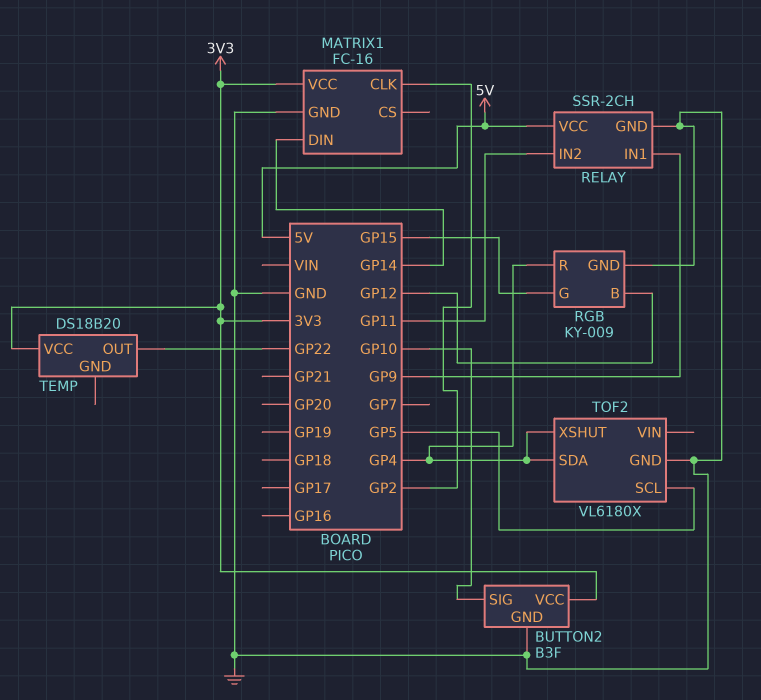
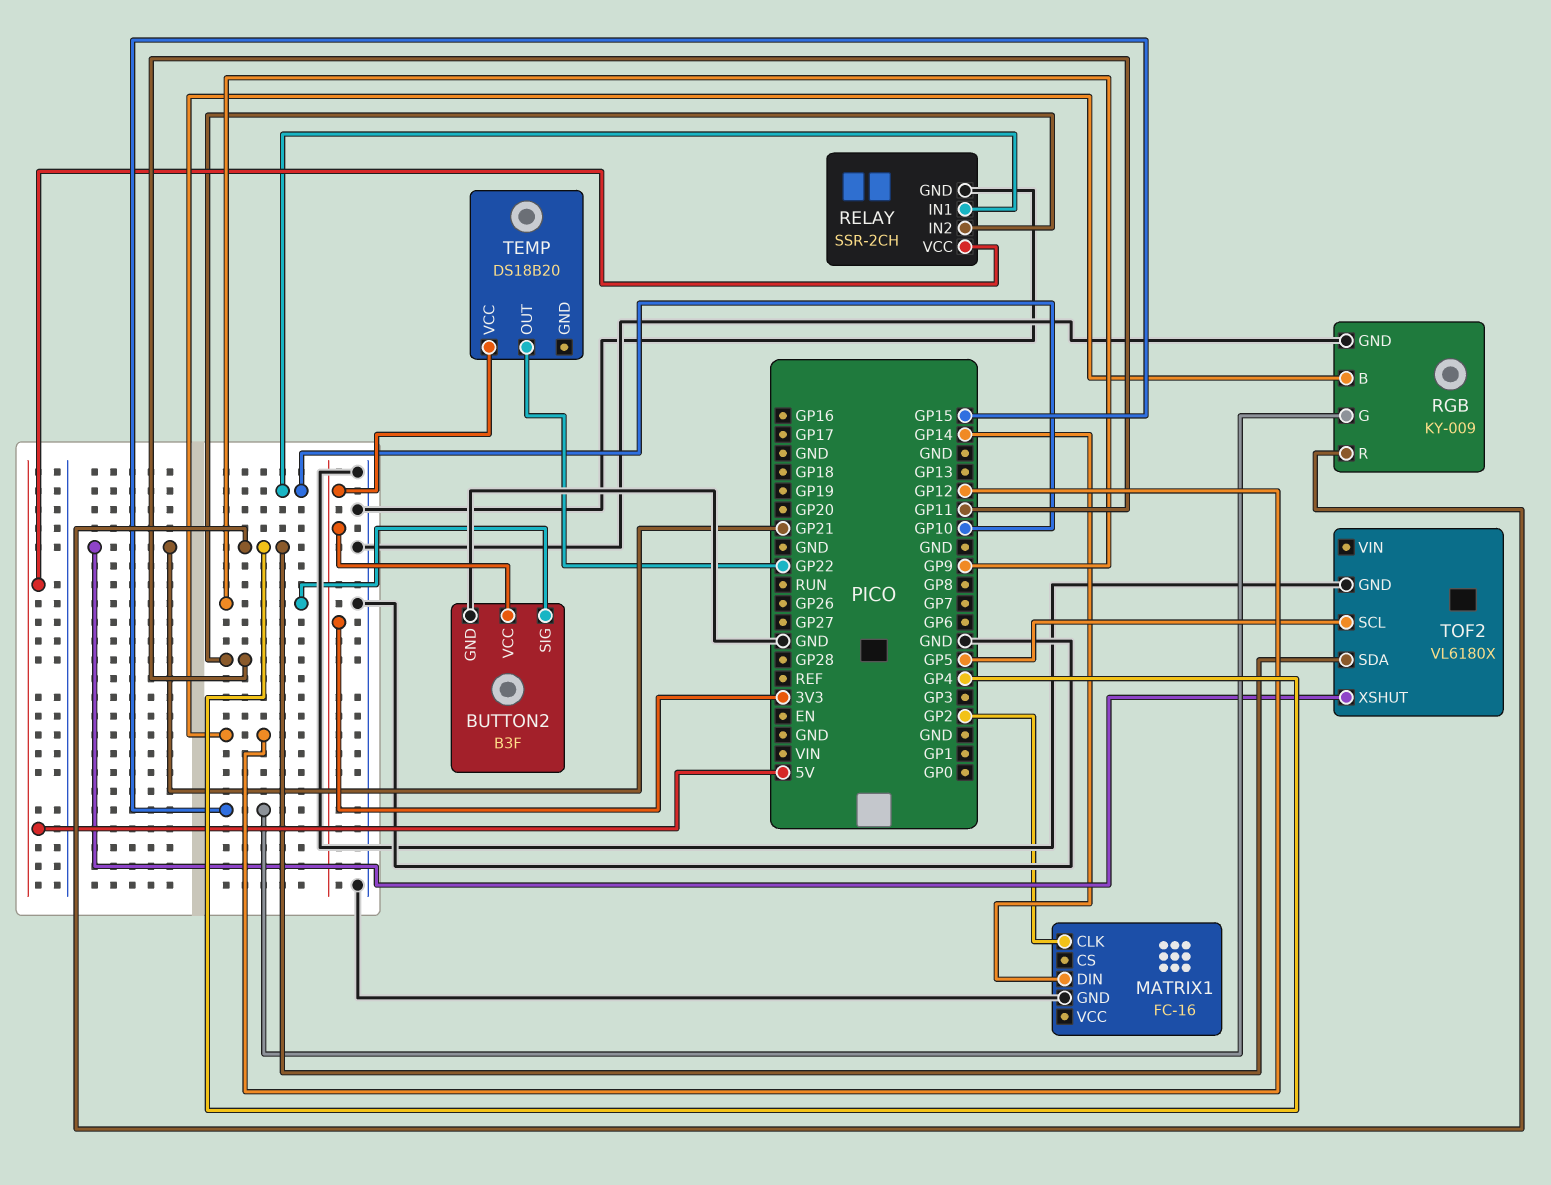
BUTTON2 pin SIG: GP10 -> GP9
MATRIX1 pin VCC: 3V3 -> none
RELAY pin IN1: GP9 -> GP10
TOF2 pin XSHUT: GP4 -> GP21

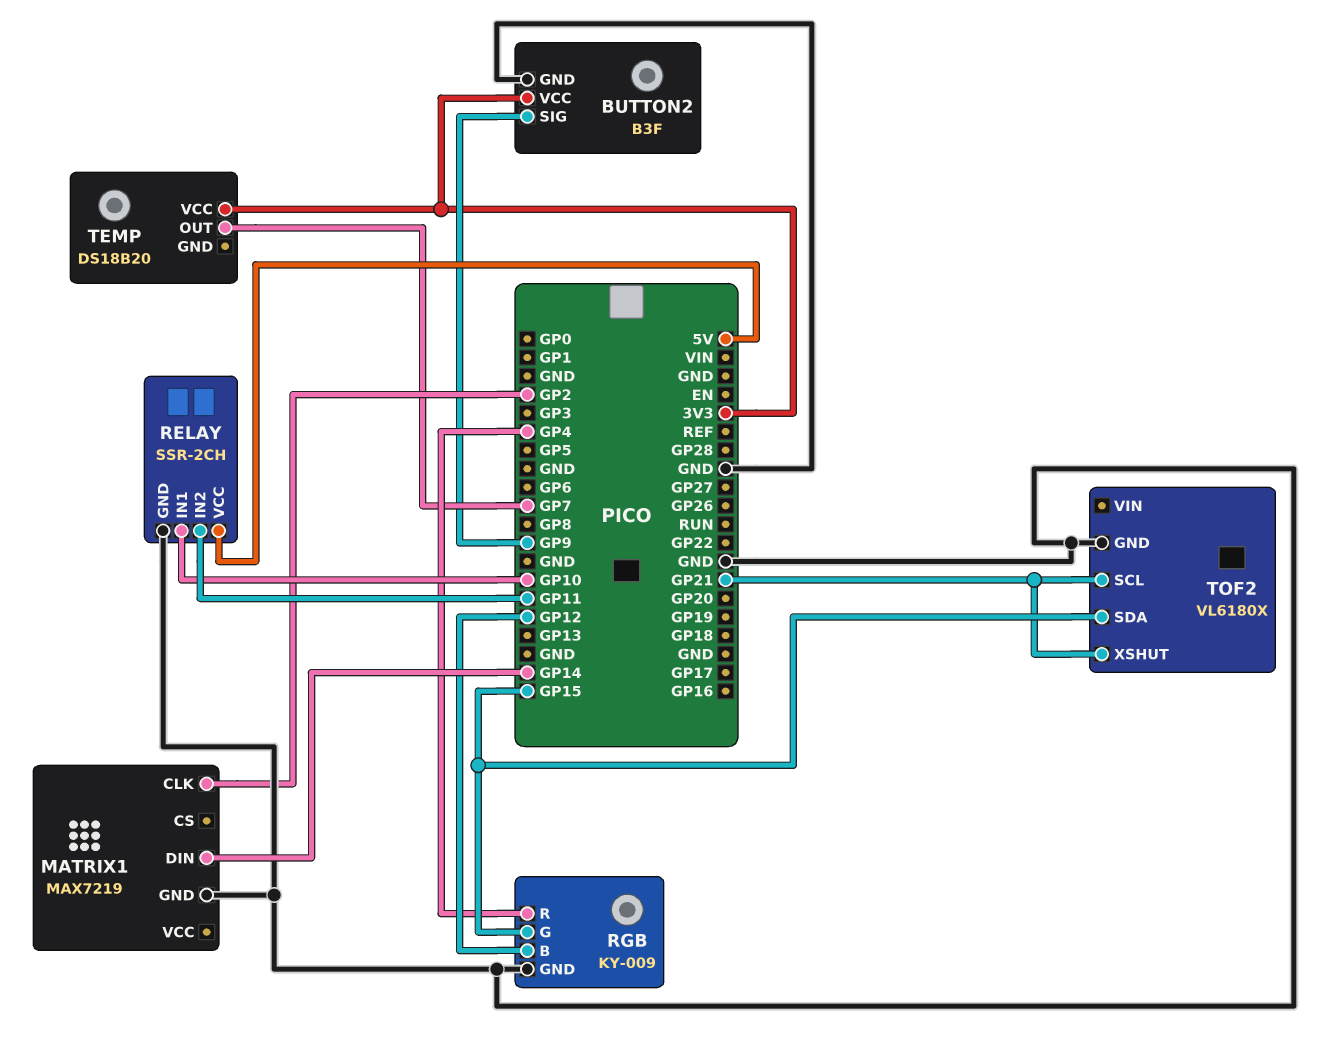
MATRIX1: FC-16 -> MAX7219
TEMP pin OUT: GP22 -> GP7
TOF2 pin SCL: GP5 -> GP21
TOF2 pin SDA: GP4 -> GP15

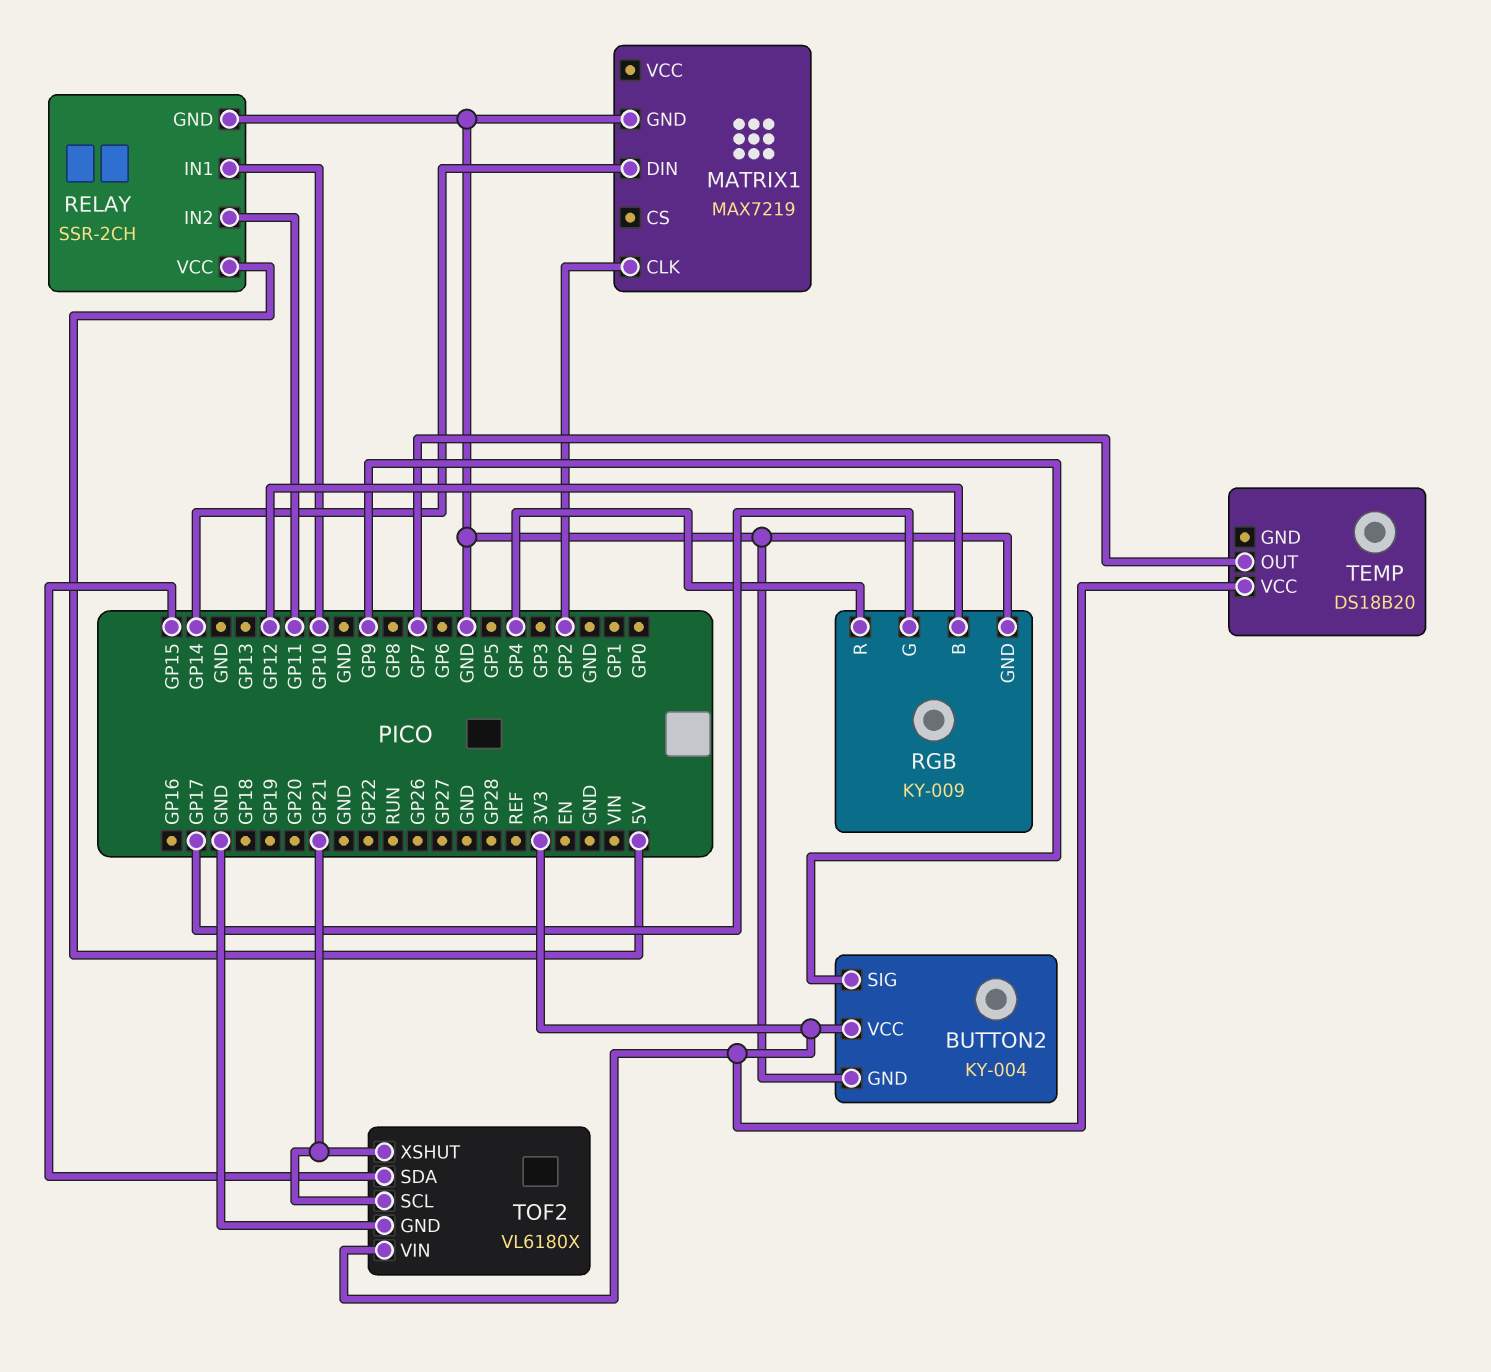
BUTTON2: B3F -> KY-004
RGB pin G: GP15 -> GP17
TOF2 pin VIN: none -> 3V3

